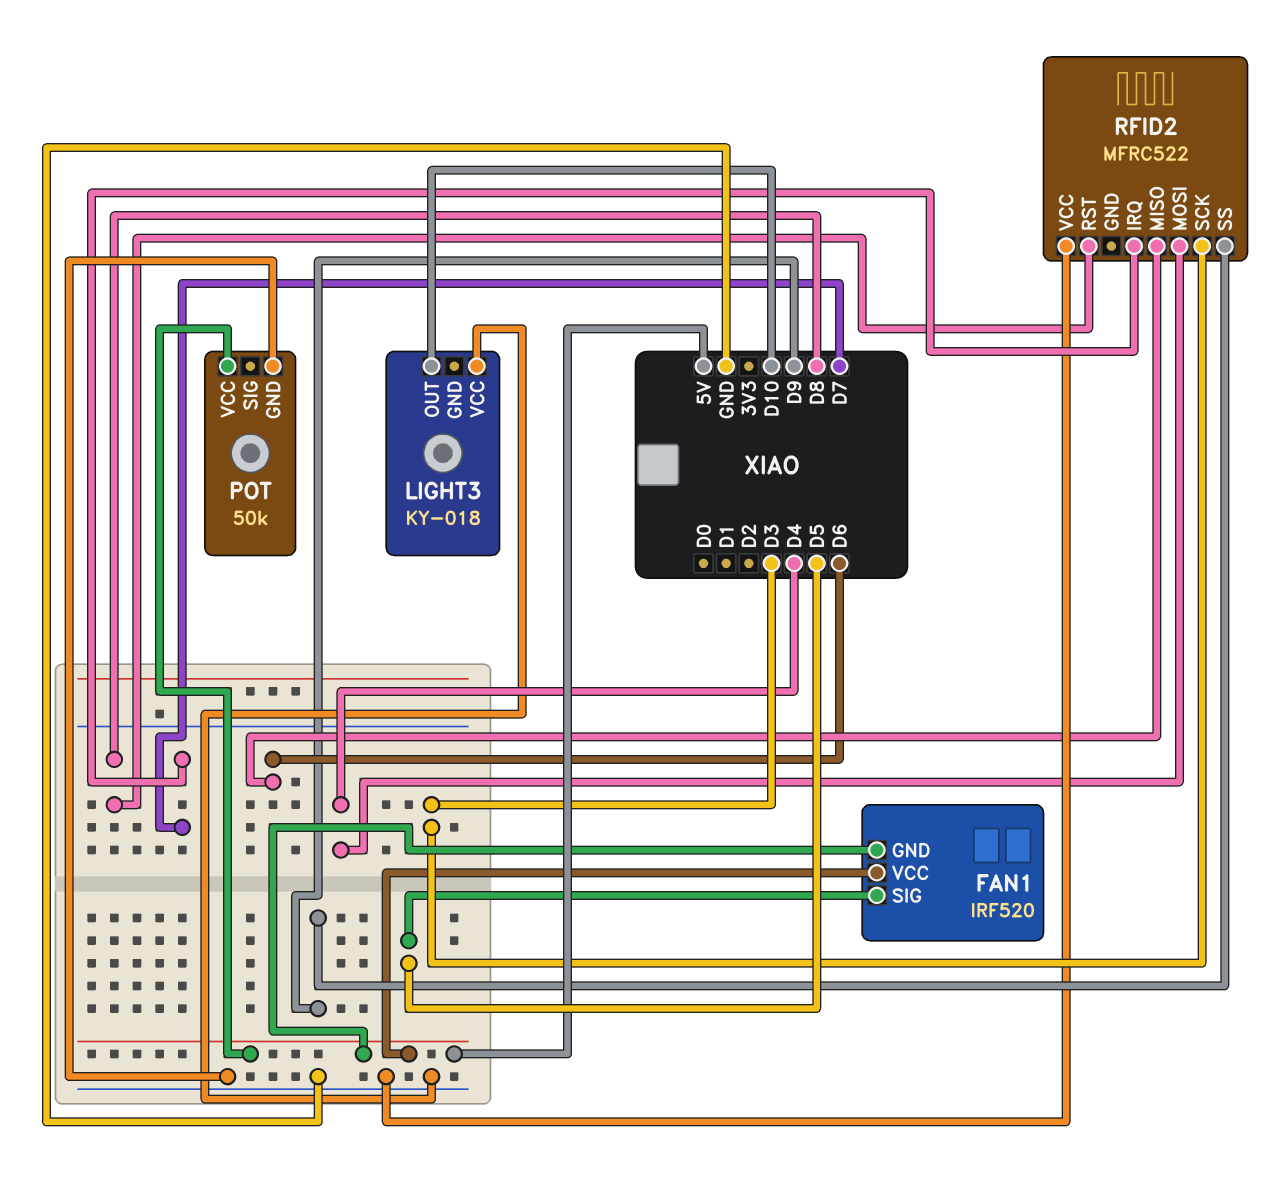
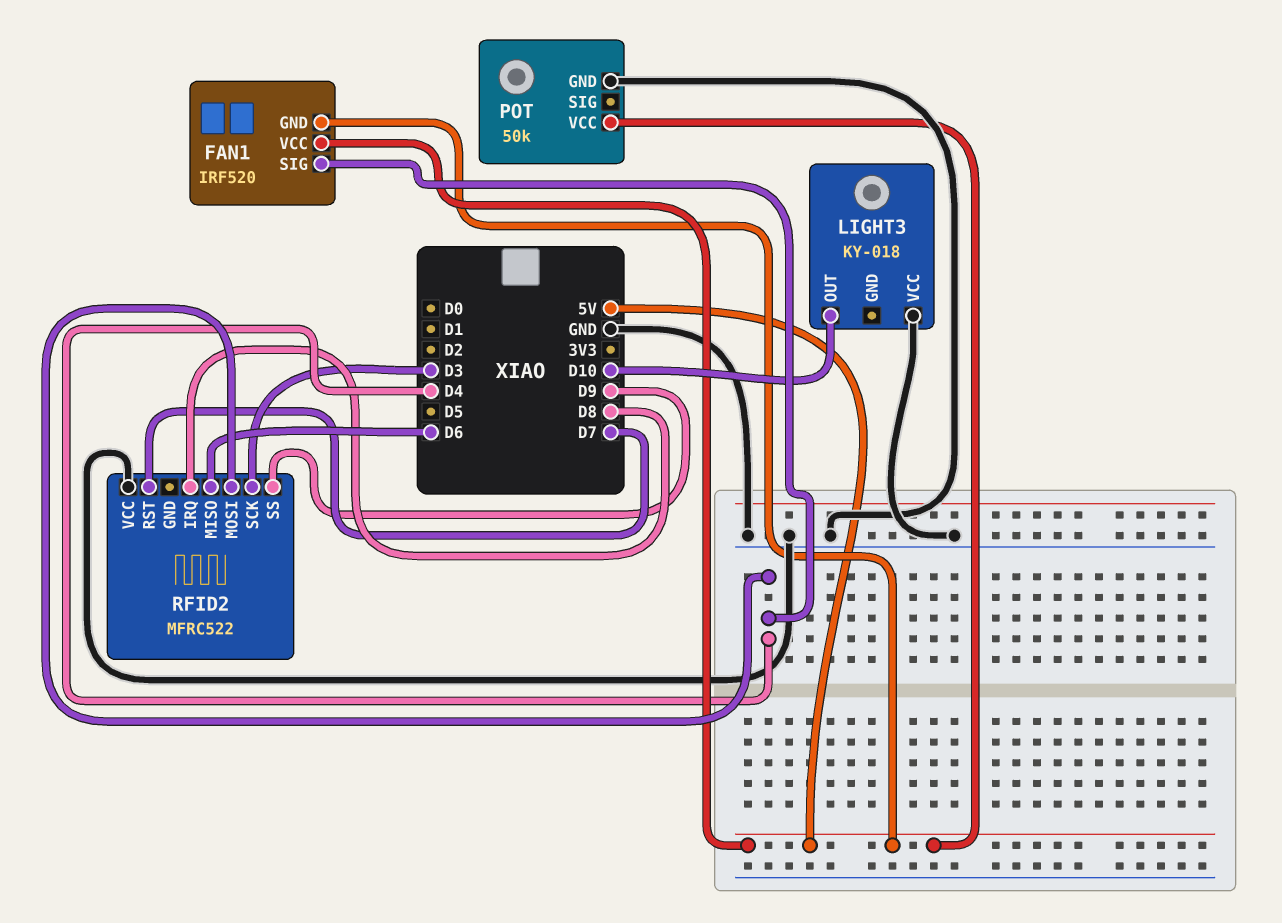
FAN1 pin SIG: D5 -> D4
RFID2 pin IRQ: D7 -> D8
RFID2 pin RST: D8 -> D7

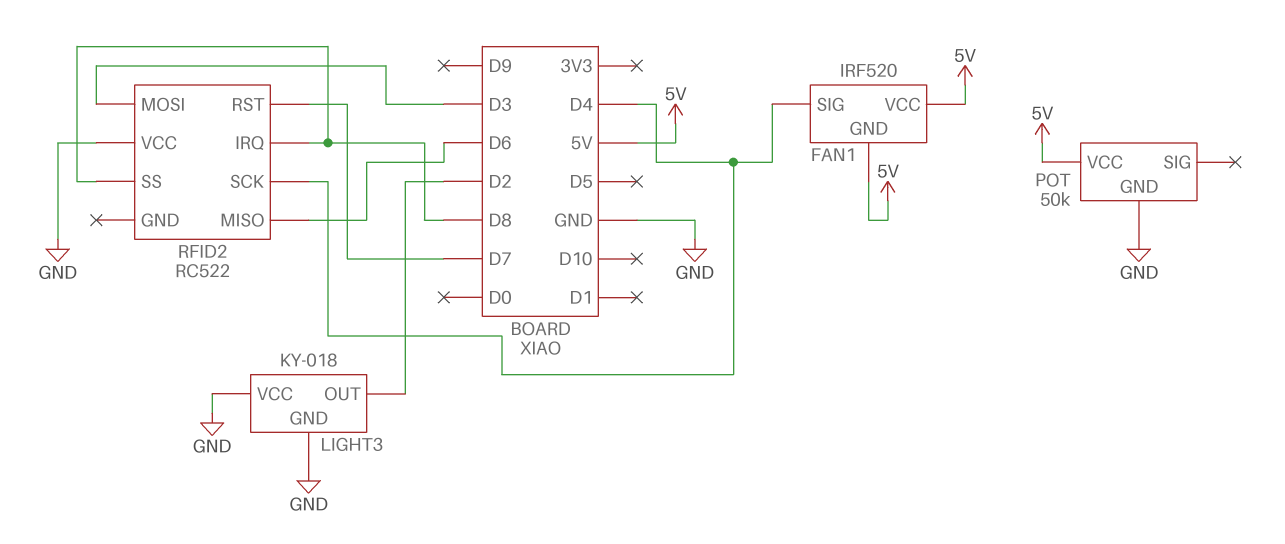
LIGHT3 pin GND: none -> GND
LIGHT3 pin OUT: D10 -> D2
RFID2: MFRC522 -> RC522
RFID2 pin MOSI: D4 -> D3
RFID2 pin SCK: D3 -> D4
RFID2 pin SS: D9 -> D8

